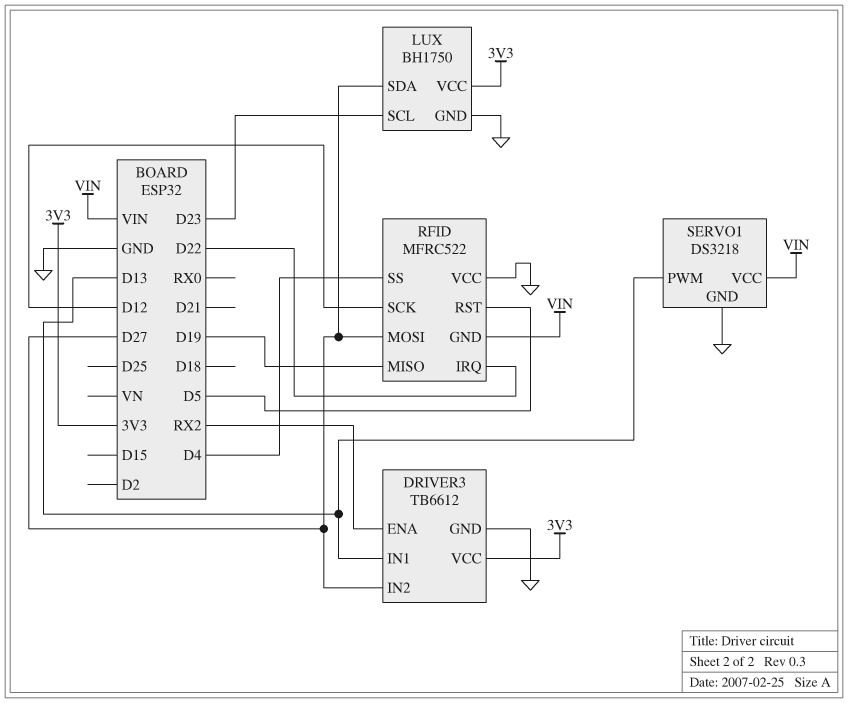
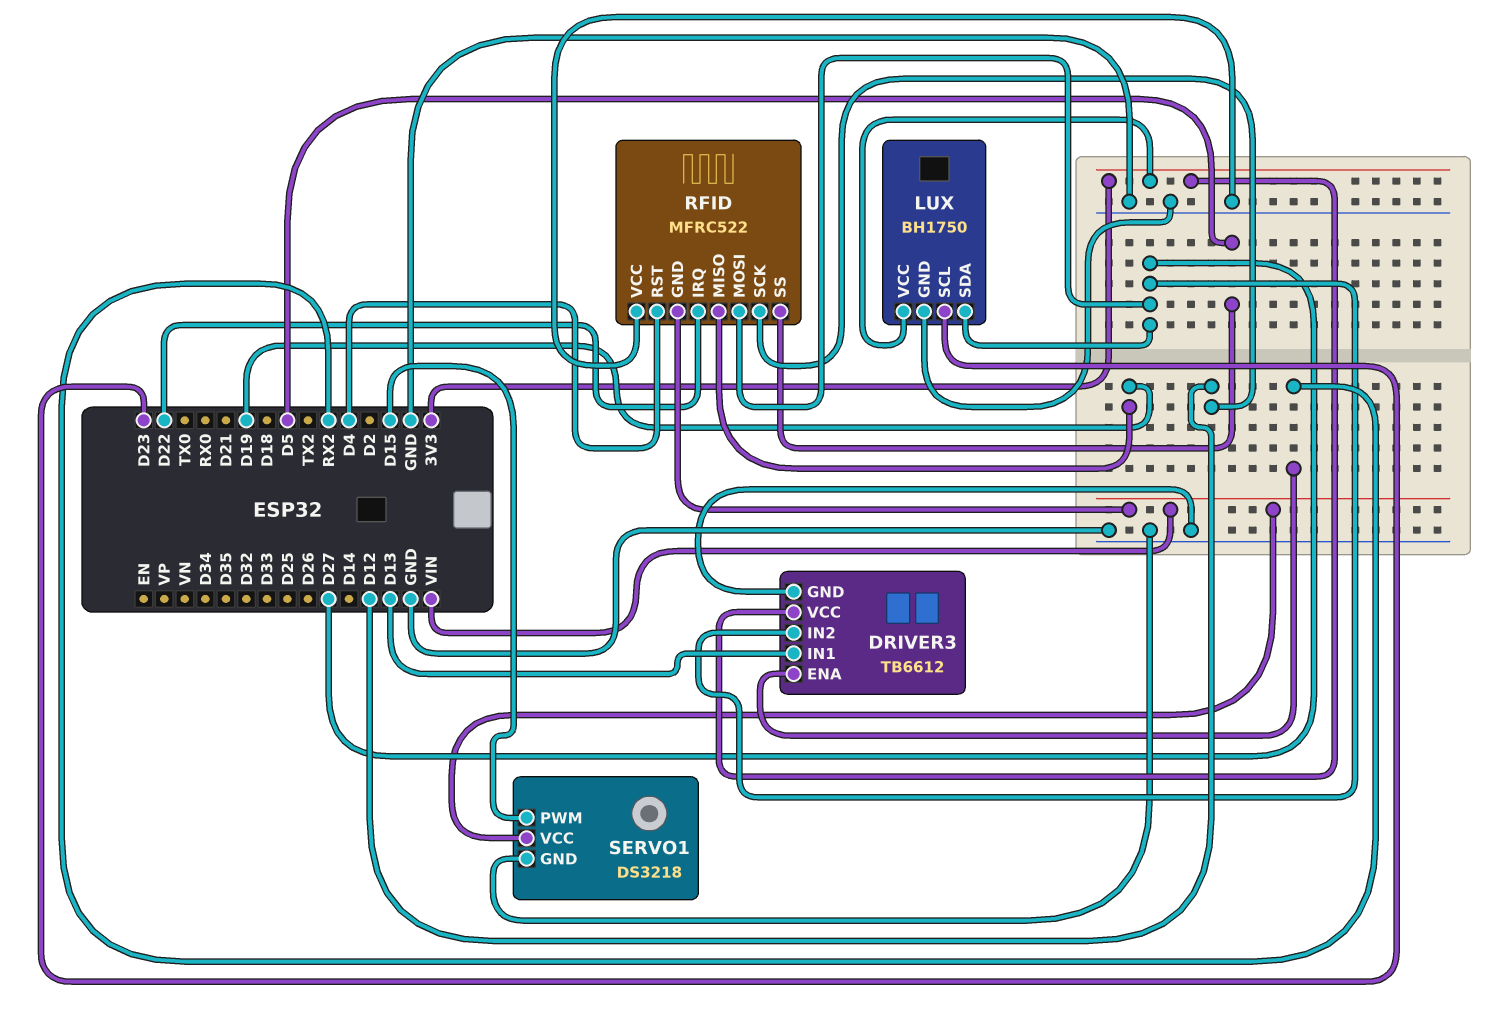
RFID pin RST: D5 -> D4
RFID pin SS: D4 -> D5
SERVO1 pin PWM: D13 -> D15

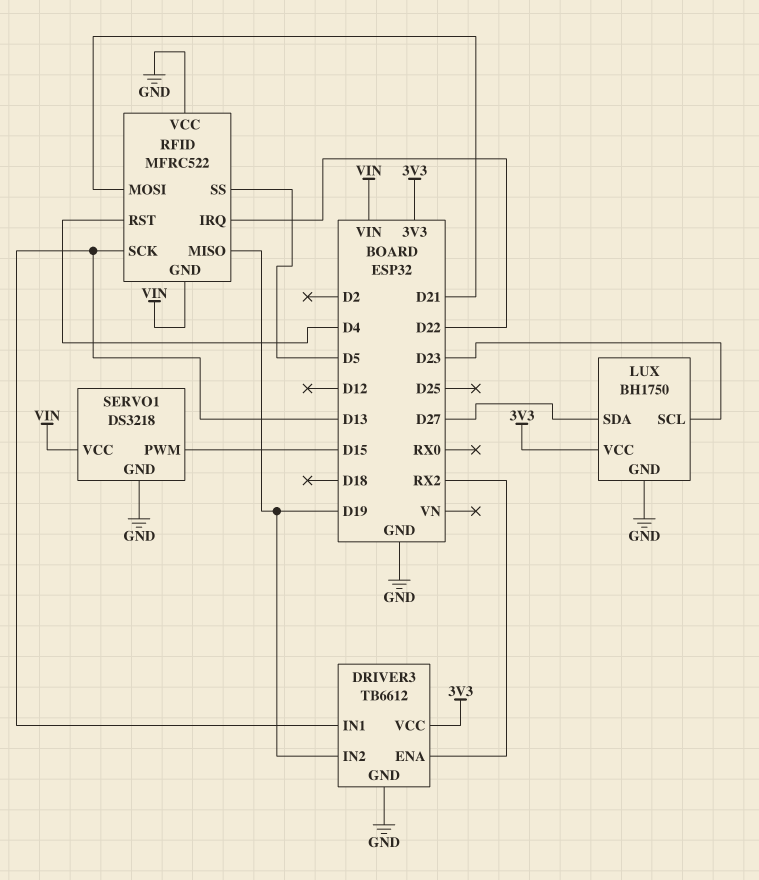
DRIVER3 pin IN2: D27 -> D19
RFID pin MOSI: D27 -> D21
RFID pin SCK: D12 -> D13

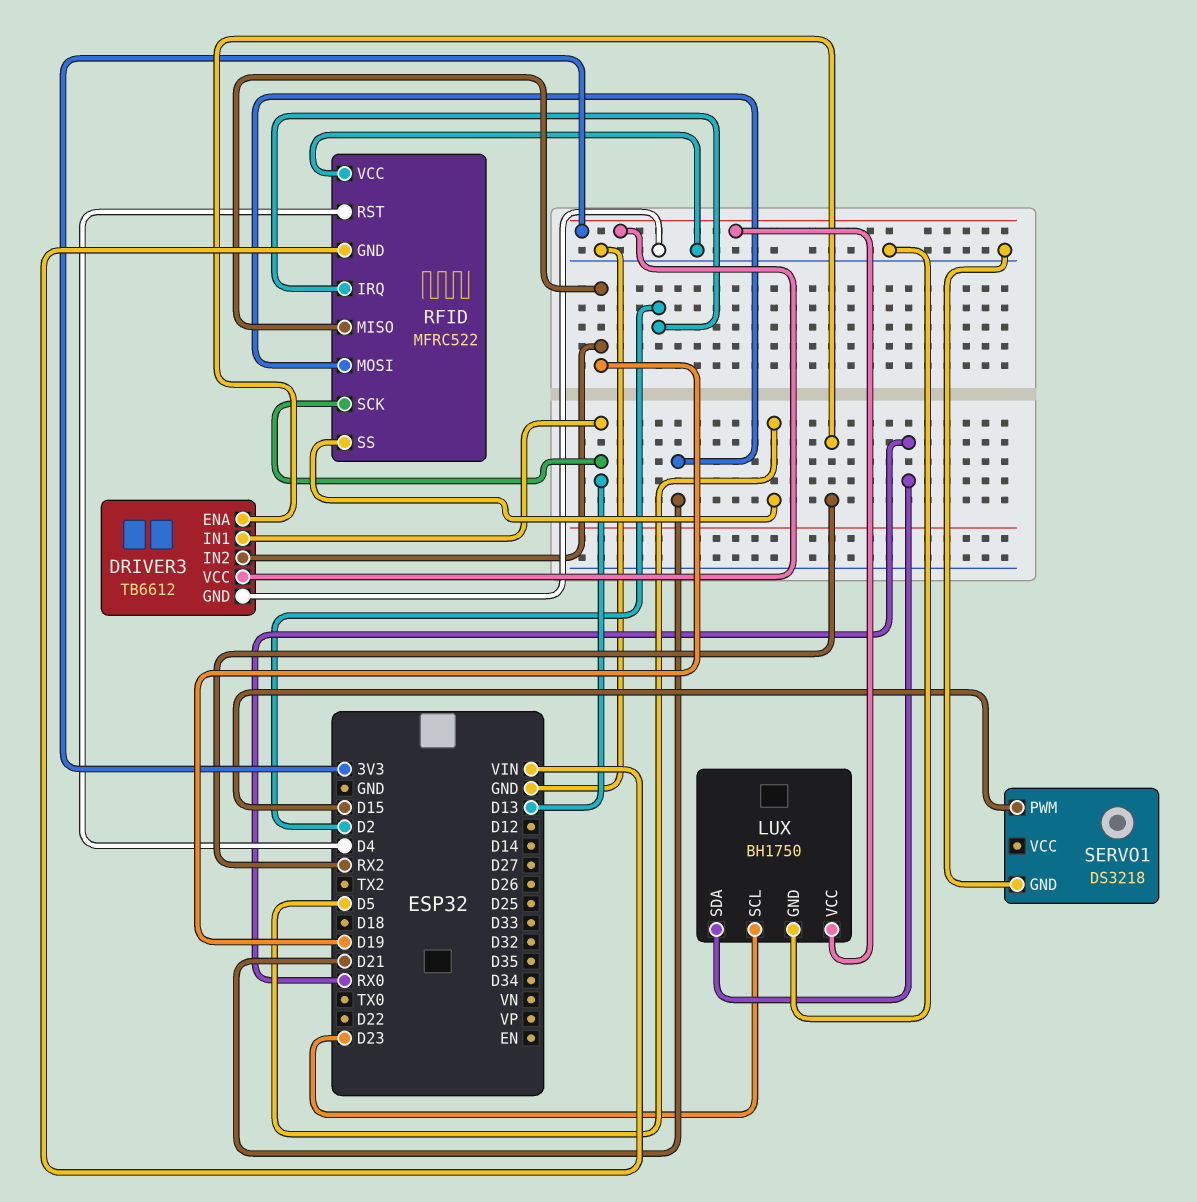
LUX pin SDA: D27 -> RX0
RFID pin IRQ: D22 -> D2
SERVO1 pin VCC: VIN -> none

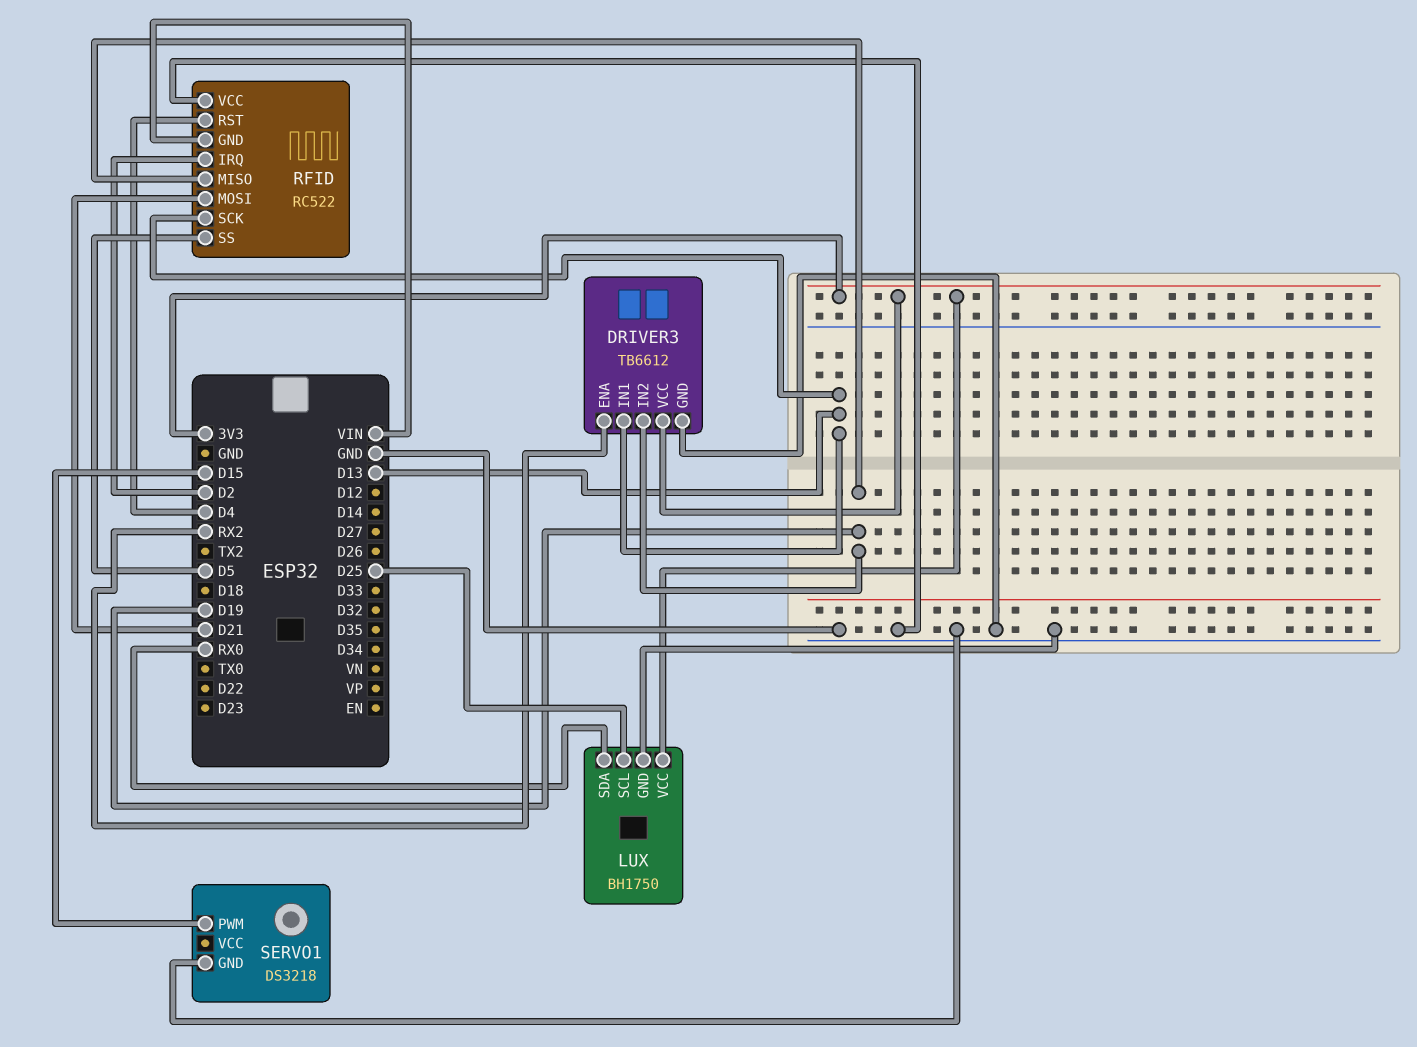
LUX pin SCL: D23 -> D25
RFID: MFRC522 -> RC522

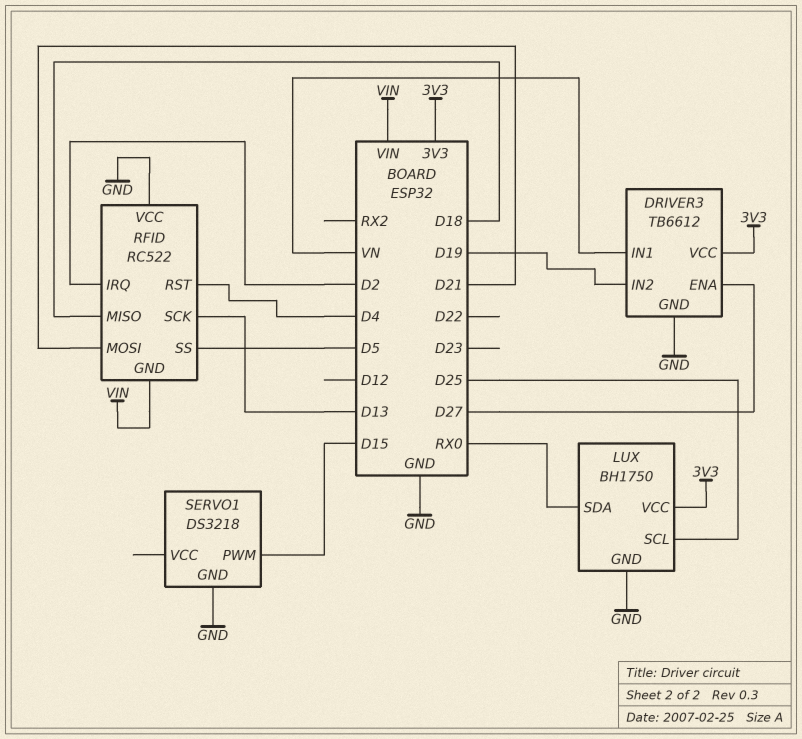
DRIVER3 pin ENA: RX2 -> D27
DRIVER3 pin IN1: D13 -> VN
RFID pin MISO: D19 -> D18

